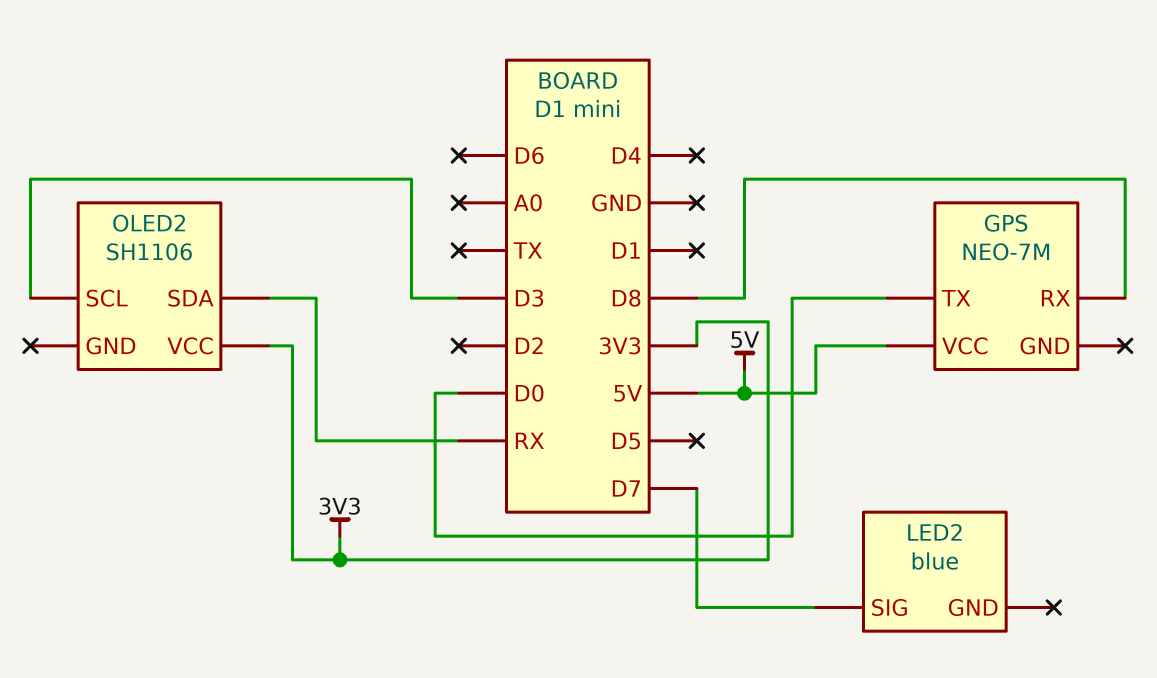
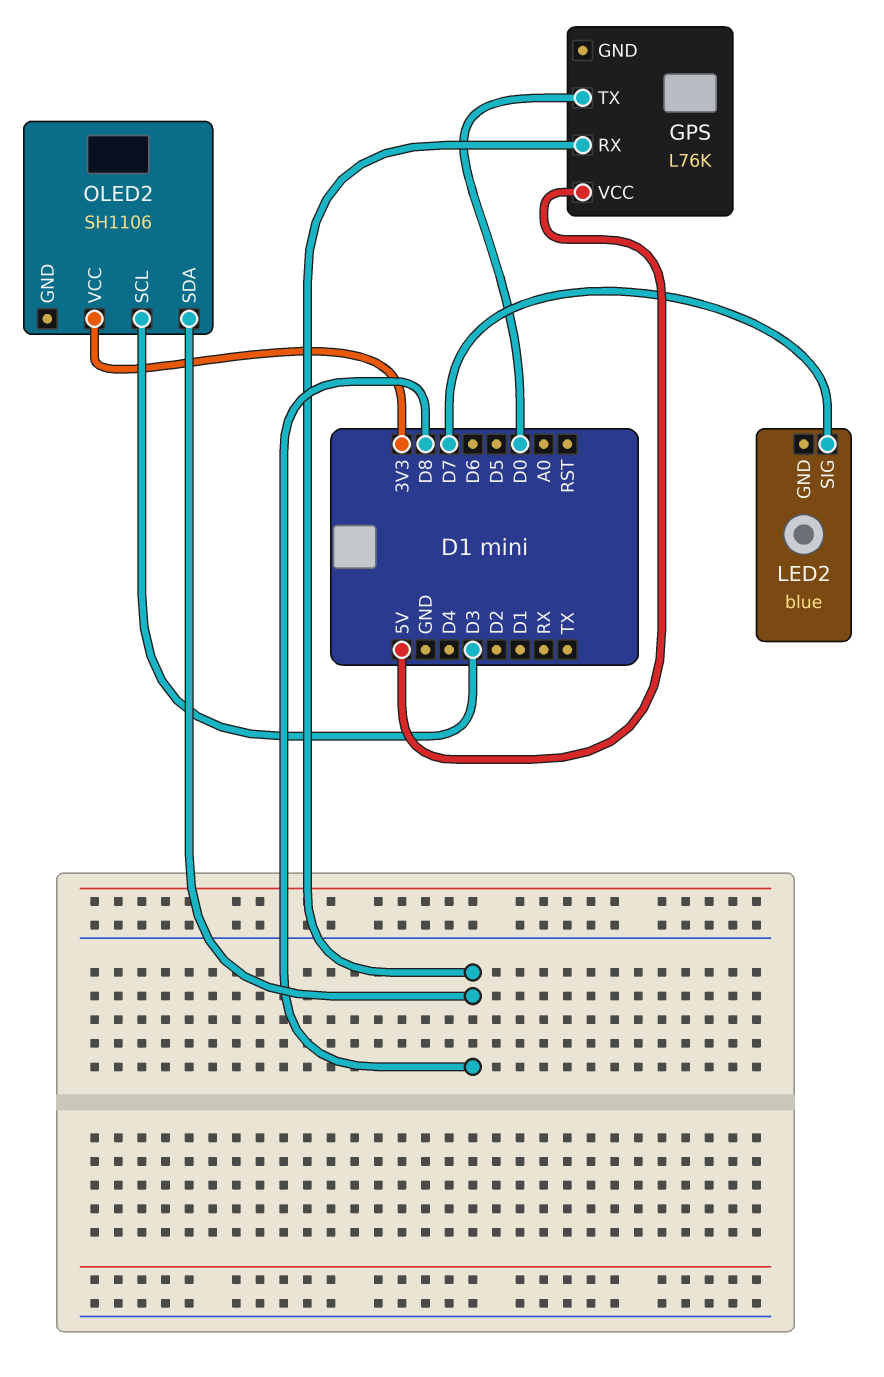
GPS: NEO-7M -> L76K
OLED2 pin SDA: RX -> D8

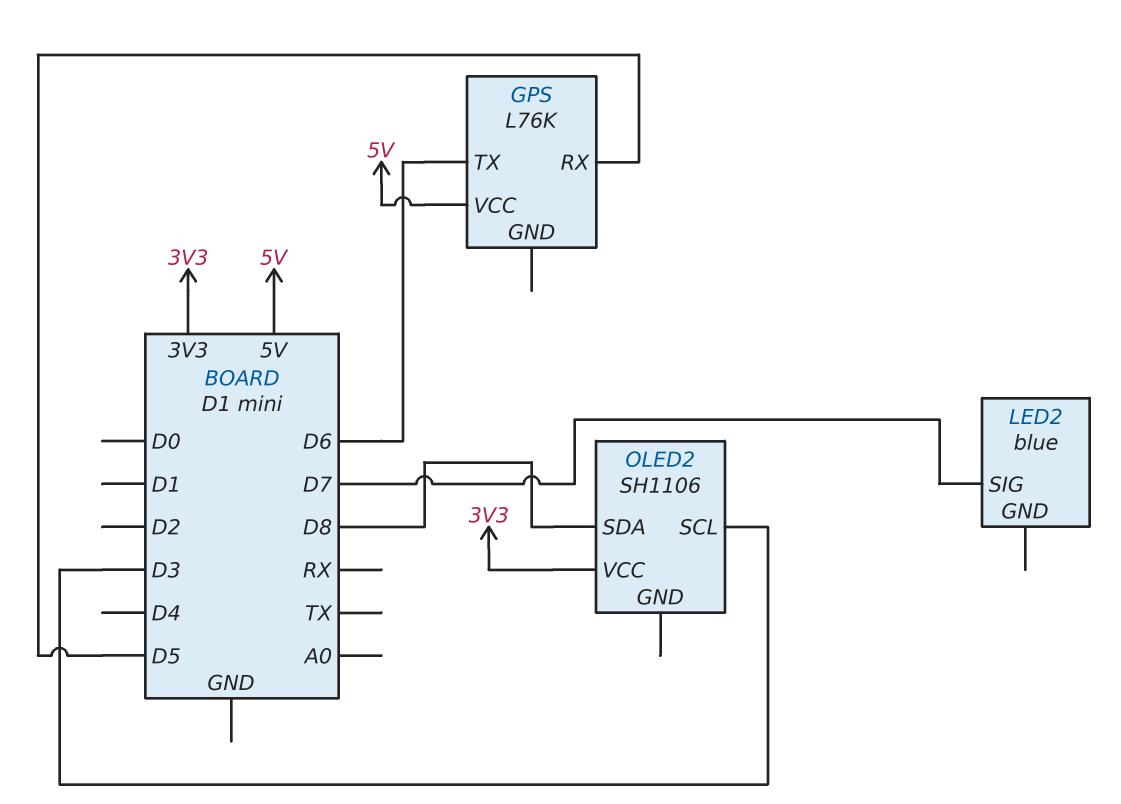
GPS pin RX: D8 -> D5
GPS pin TX: D0 -> D6

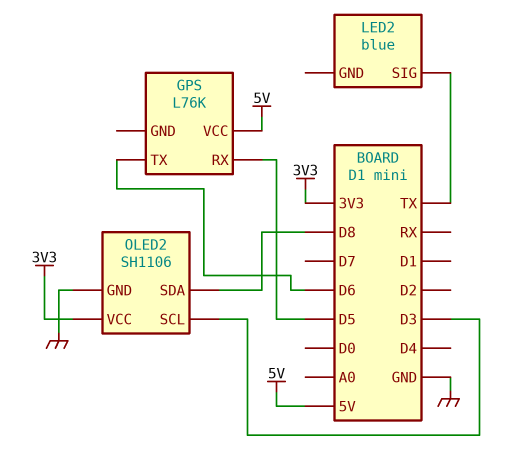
LED2 pin SIG: D7 -> TX
OLED2 pin GND: none -> GND

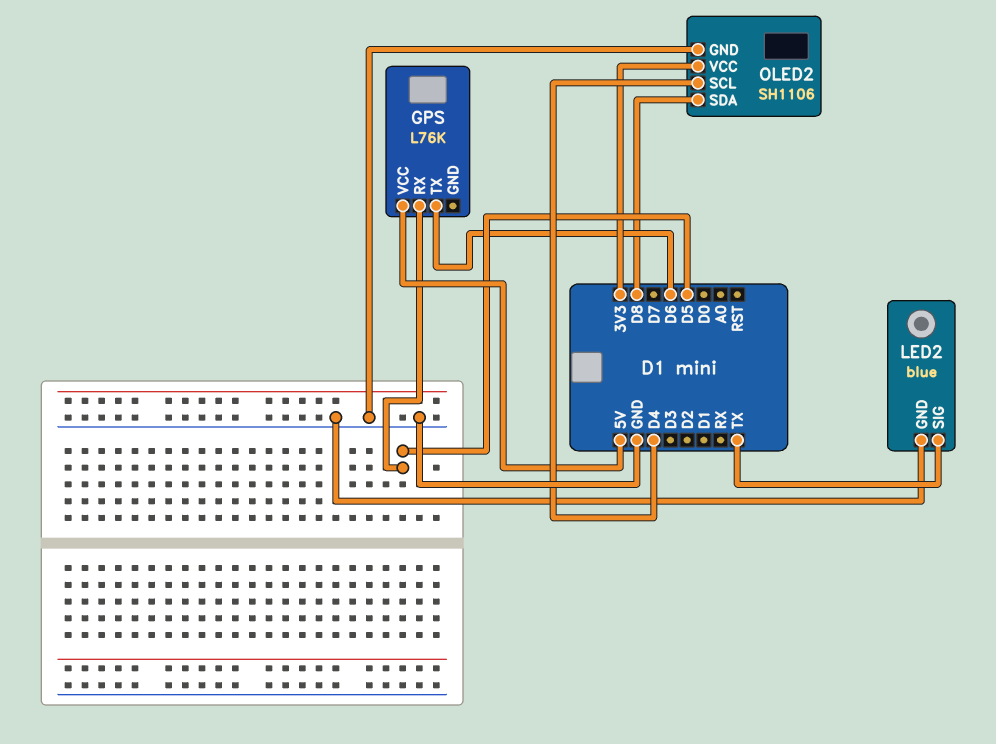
LED2 pin GND: none -> GND
OLED2 pin SCL: D3 -> D4

